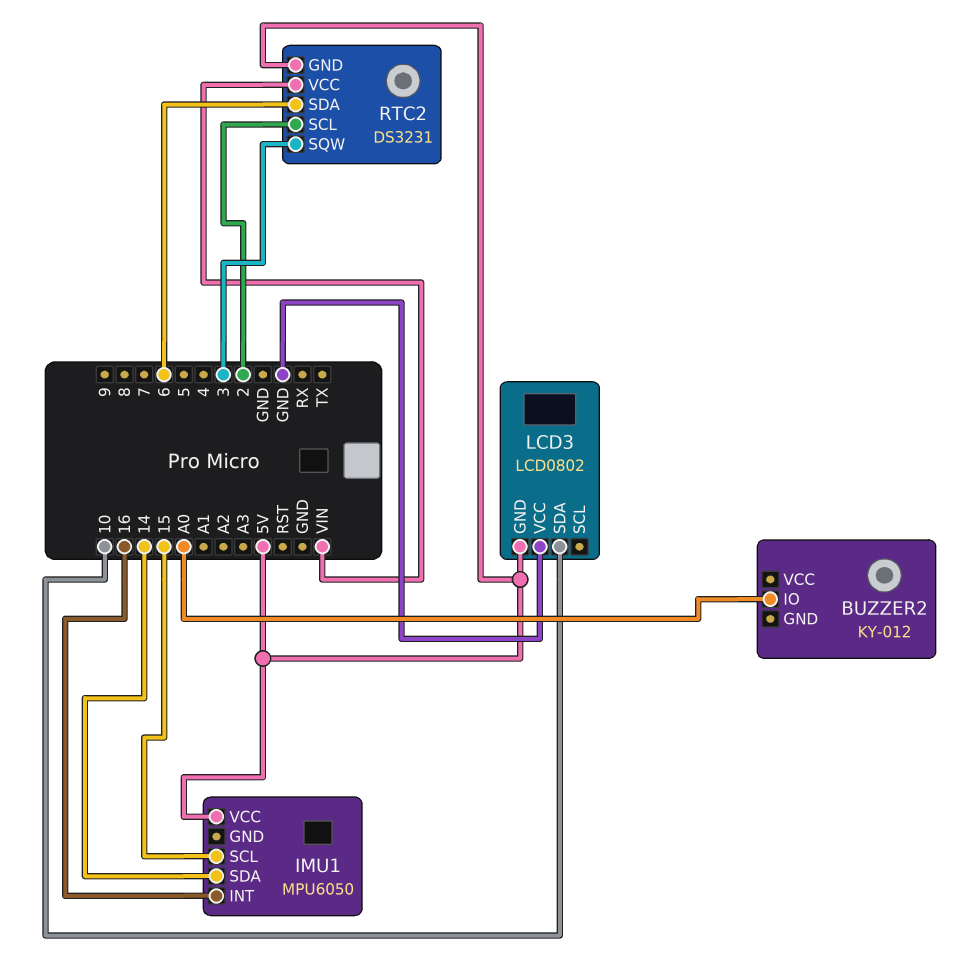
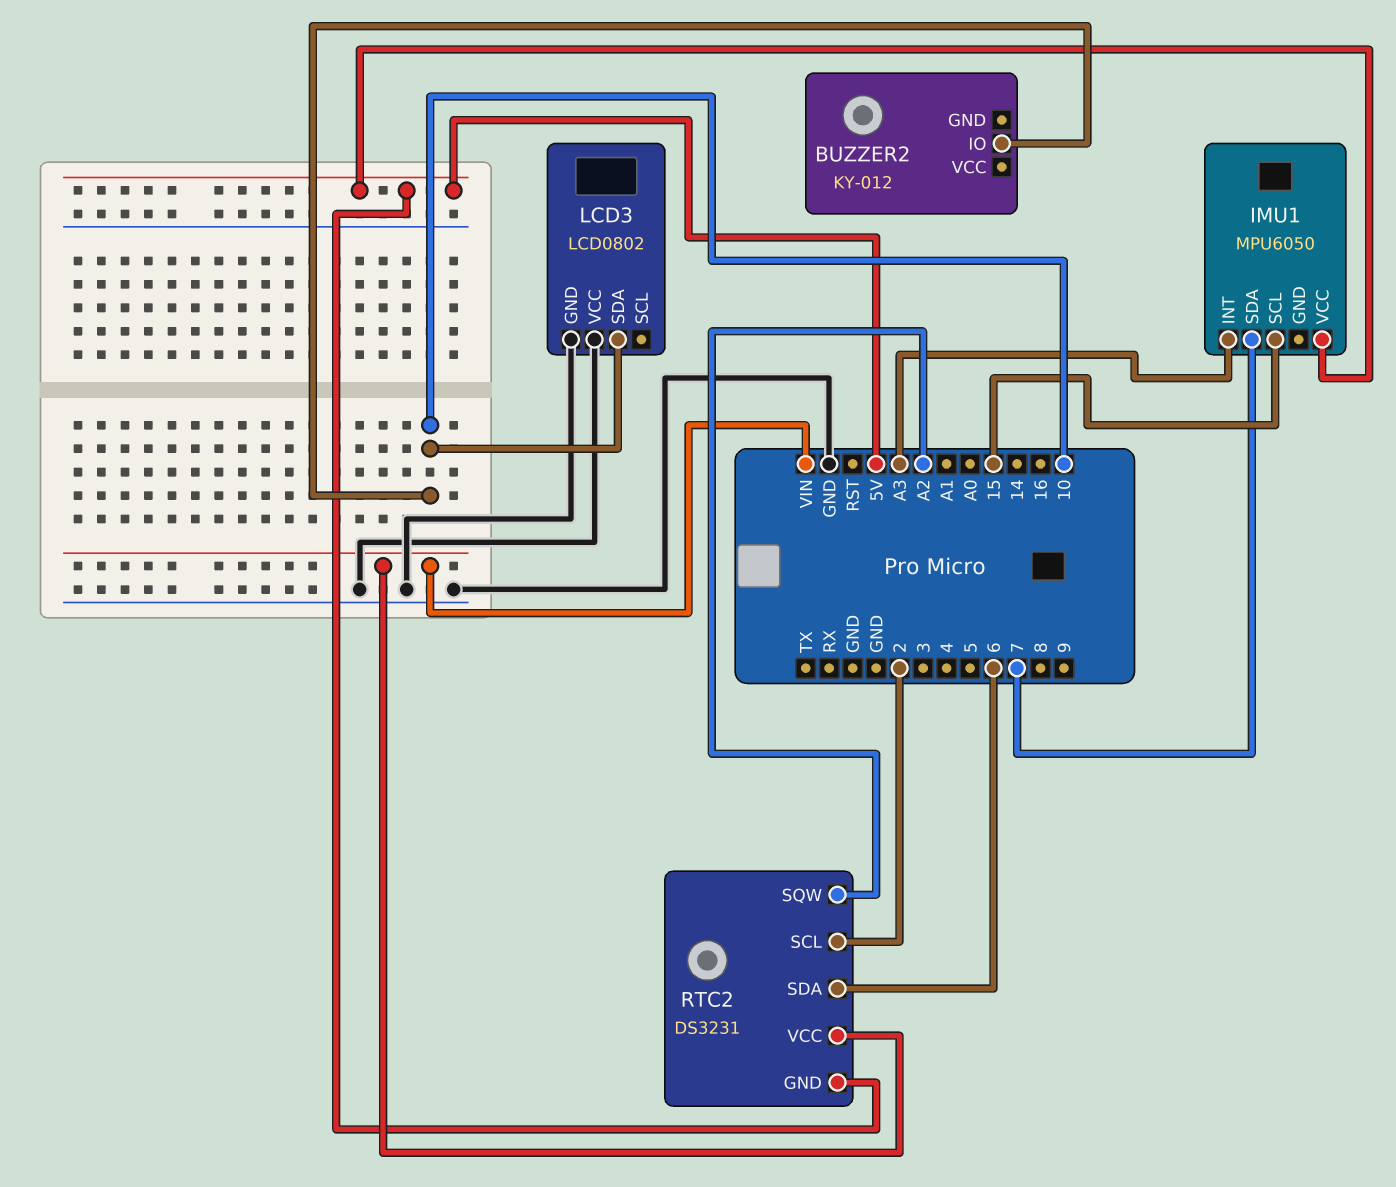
BUZZER2 pin IO: A0 -> 10
IMU1 pin INT: 16 -> A3
IMU1 pin SDA: 14 -> 7
LCD3 pin GND: 5V -> GND
RTC2 pin SQW: 3 -> A2

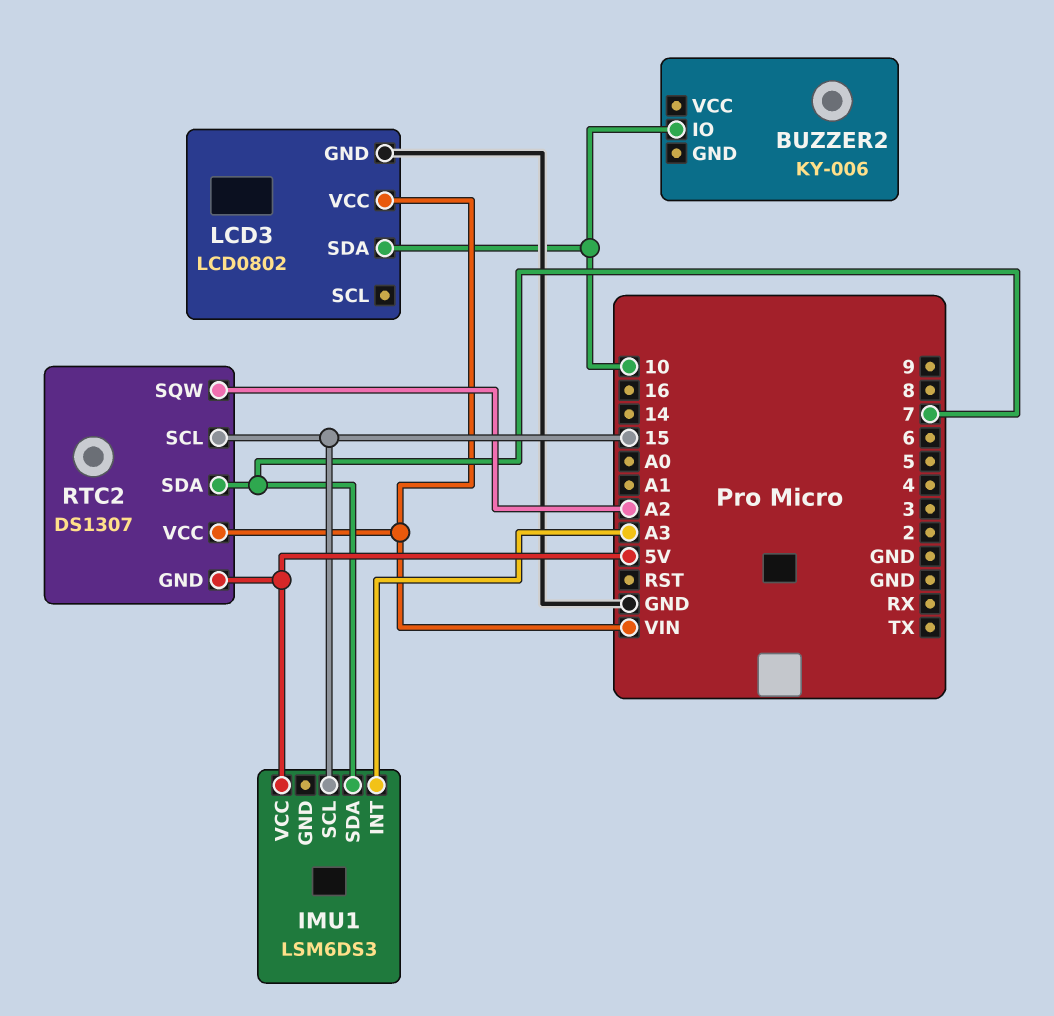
BUZZER2: KY-012 -> KY-006
IMU1: MPU6050 -> LSM6DS3
LCD3 pin VCC: GND -> VIN
RTC2: DS3231 -> DS1307
RTC2 pin SCL: 2 -> 15
RTC2 pin SDA: 6 -> 7

